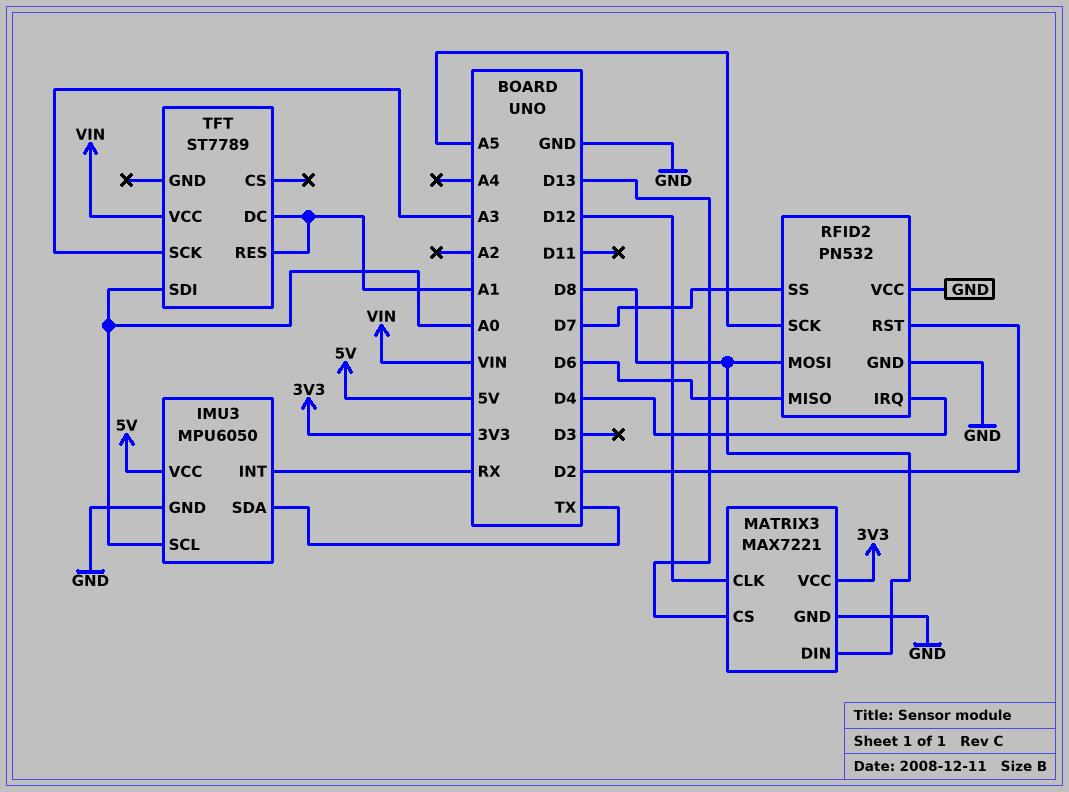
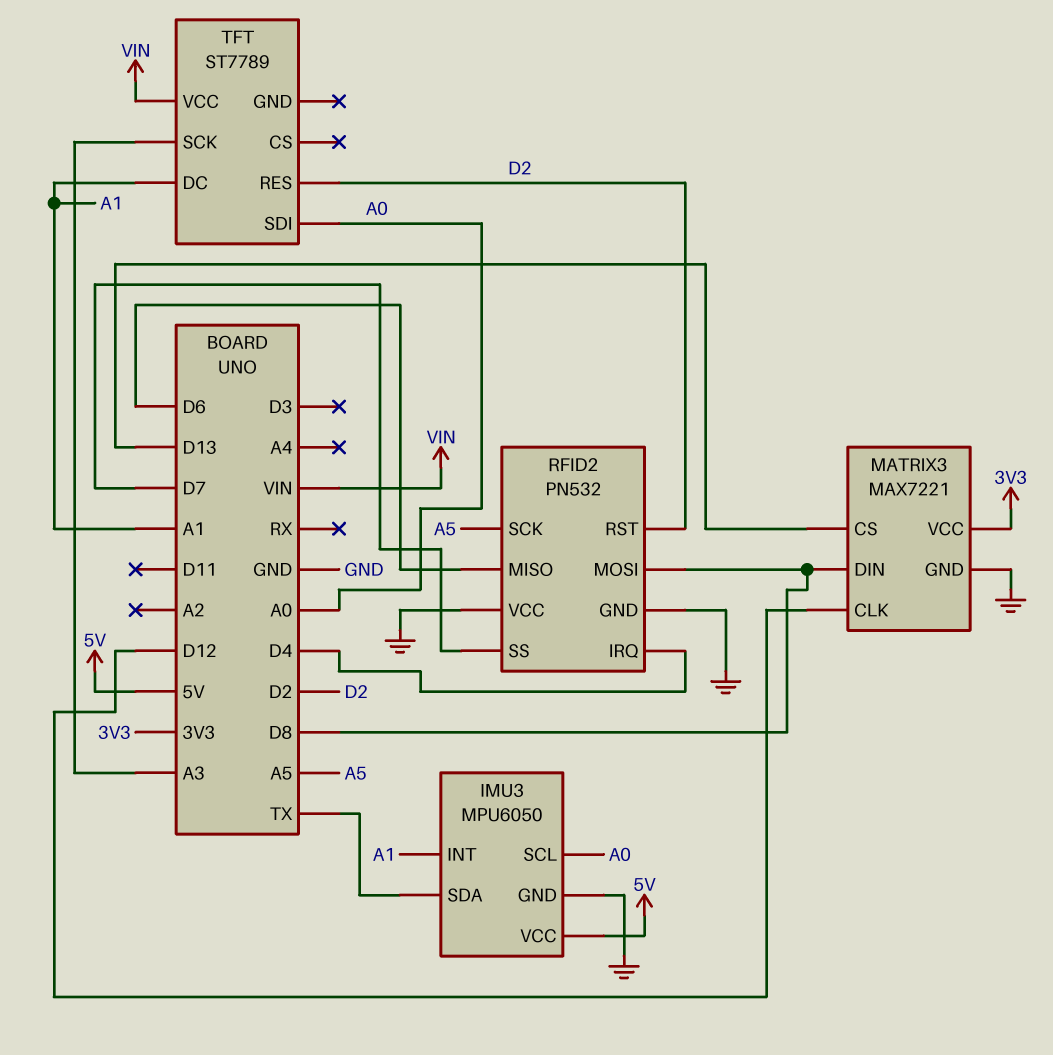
IMU3 pin INT: RX -> A1
TFT pin RES: A1 -> D2

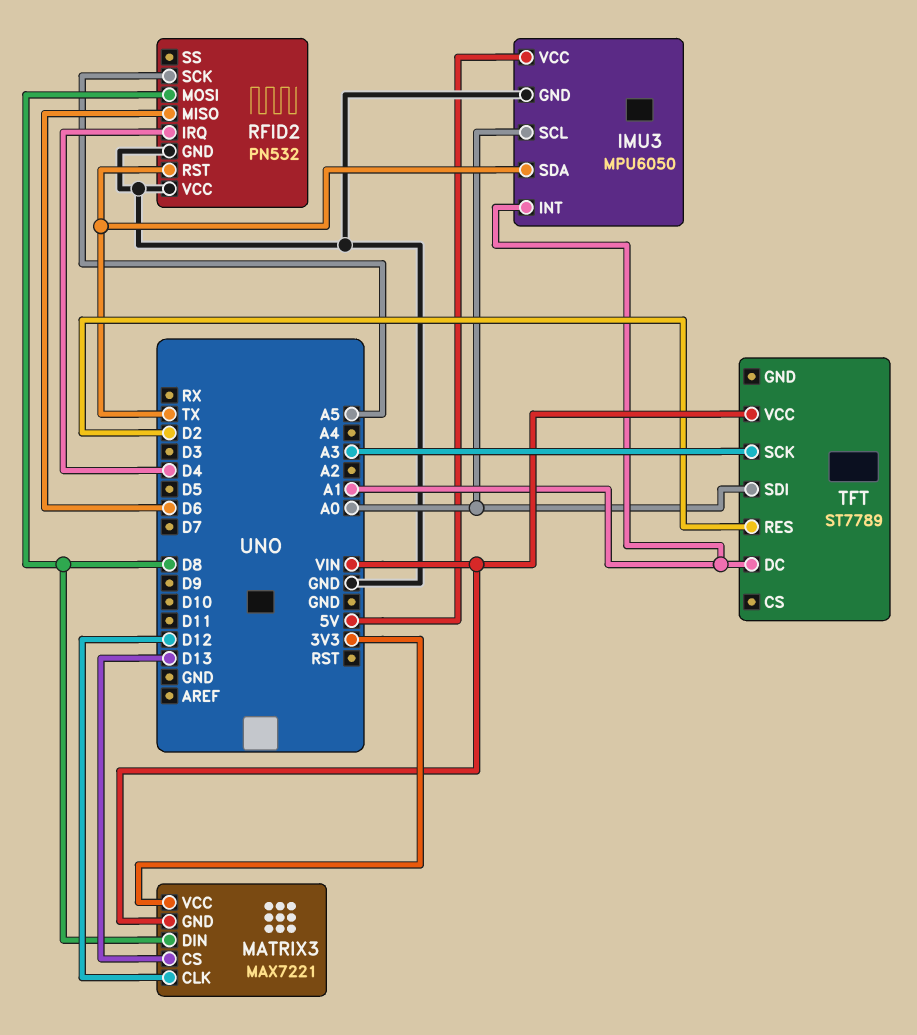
MATRIX3 pin GND: GND -> VIN
RFID2 pin RST: D2 -> TX
RFID2 pin SS: D7 -> none

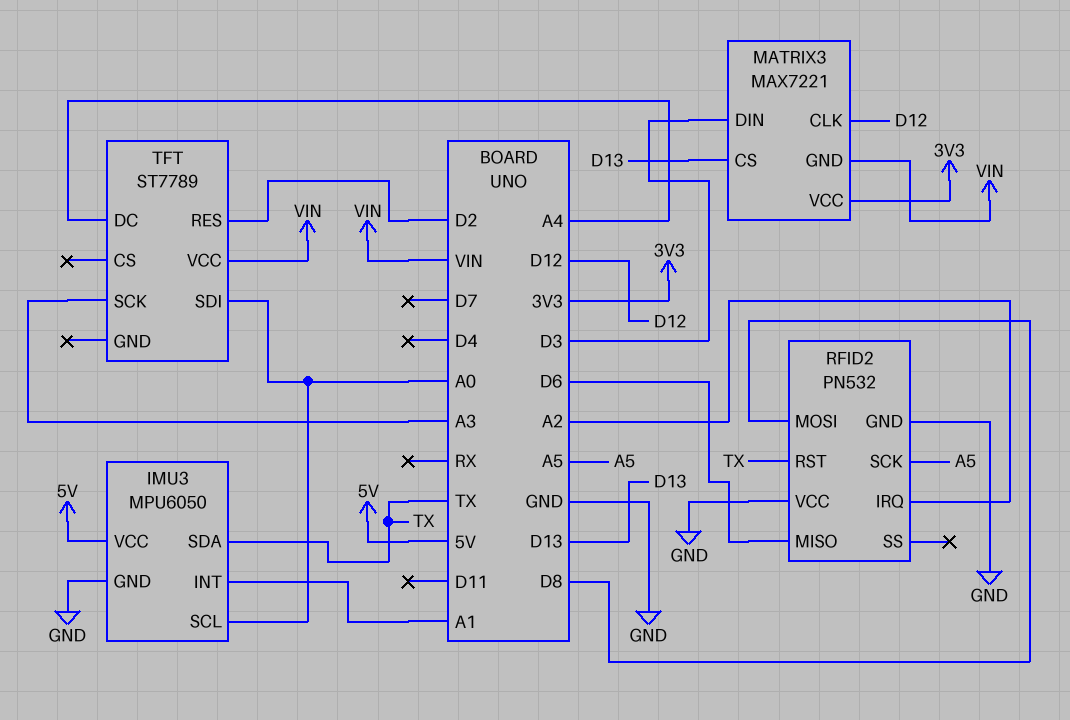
MATRIX3 pin DIN: D8 -> D3
RFID2 pin IRQ: D4 -> A2
TFT pin DC: A1 -> A4

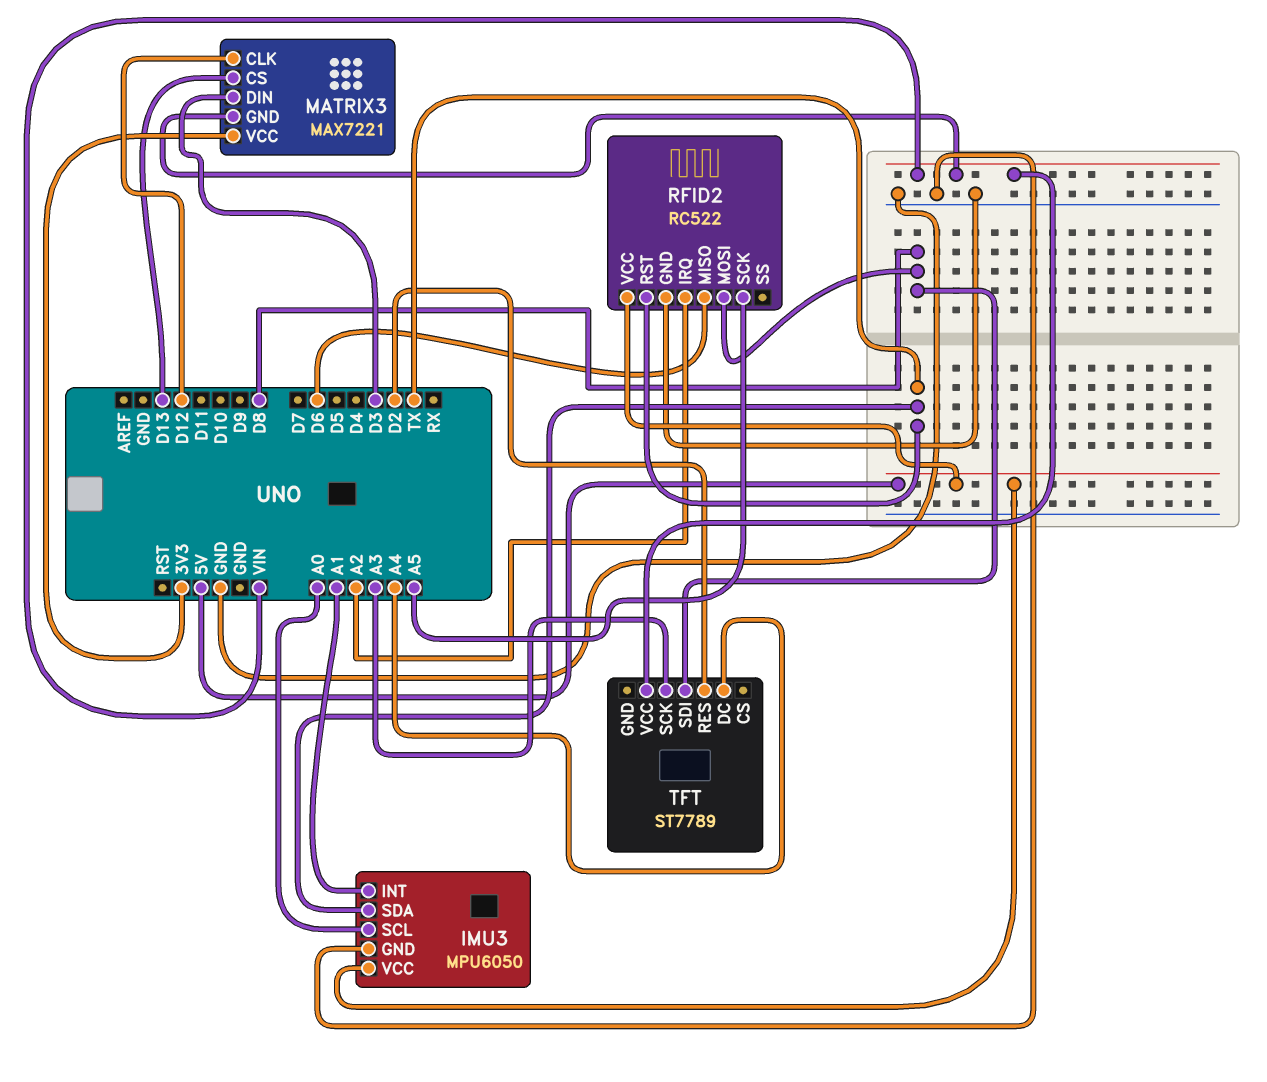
RFID2: PN532 -> RC522
RFID2 pin VCC: GND -> 5V
TFT pin SDI: A0 -> D8

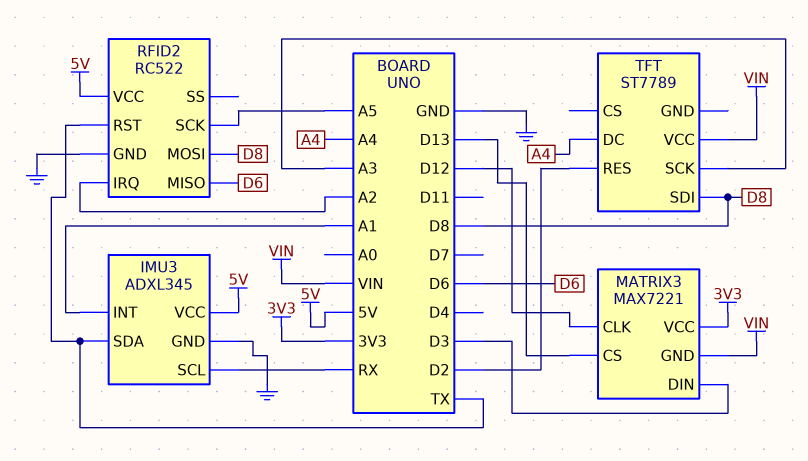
IMU3: MPU6050 -> ADXL345
IMU3 pin SCL: A0 -> RX

